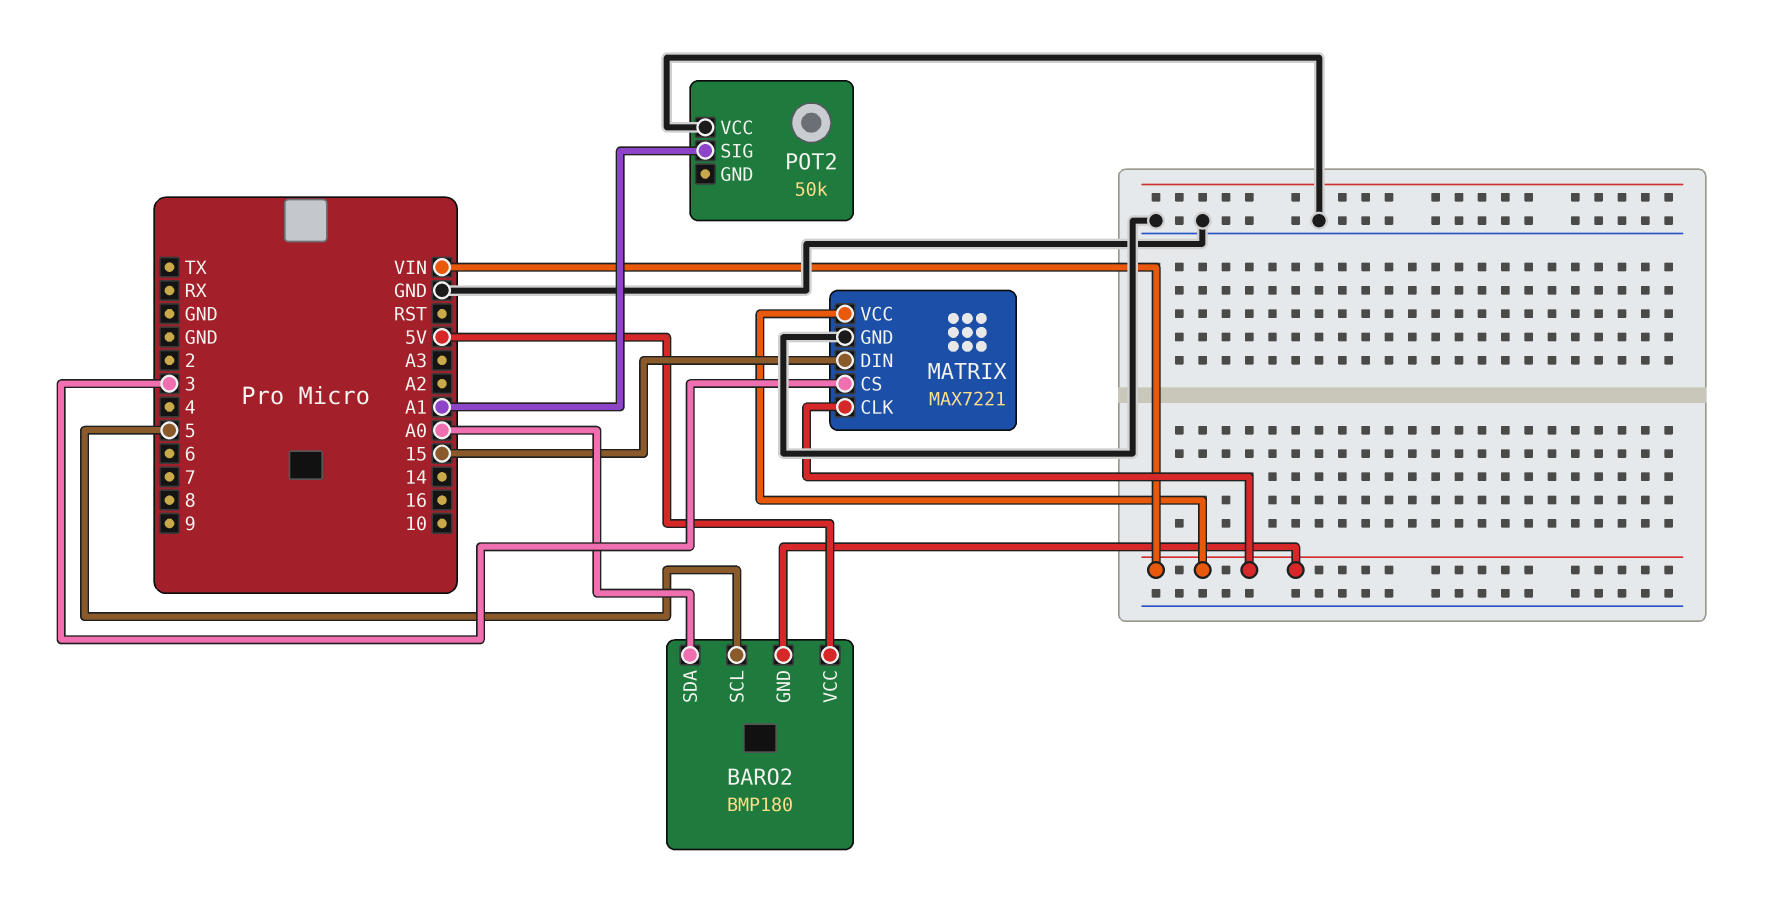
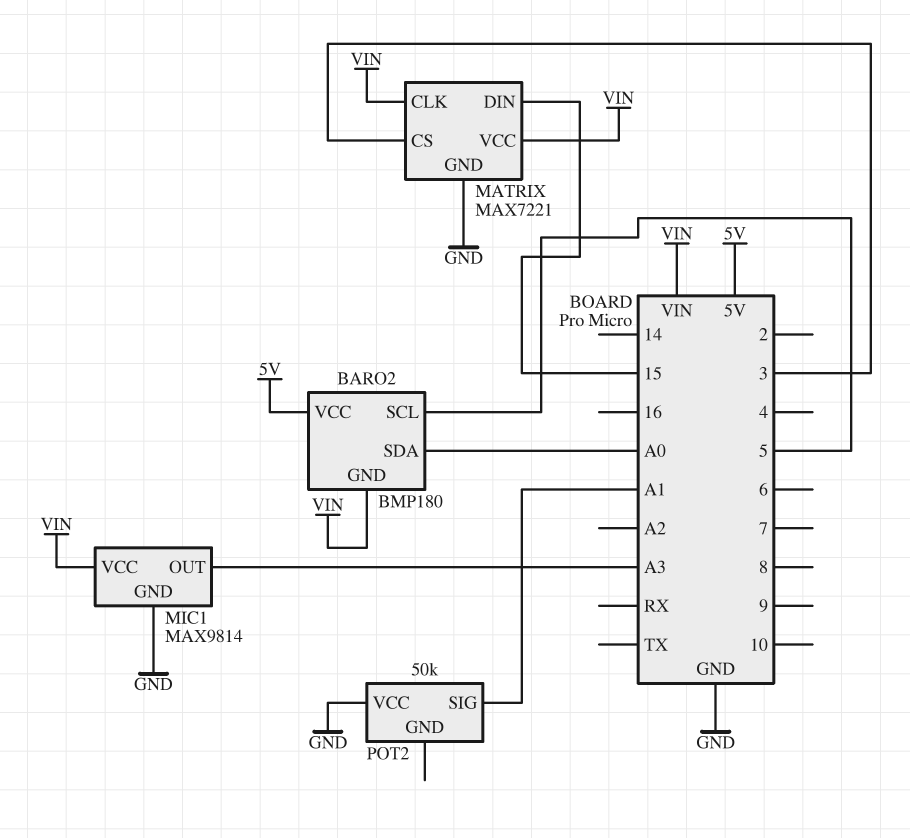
MIC1: none -> MAX9814
MIC1 pin GND: none -> GND
MIC1 pin OUT: none -> A3
MIC1 pin VCC: none -> VIN

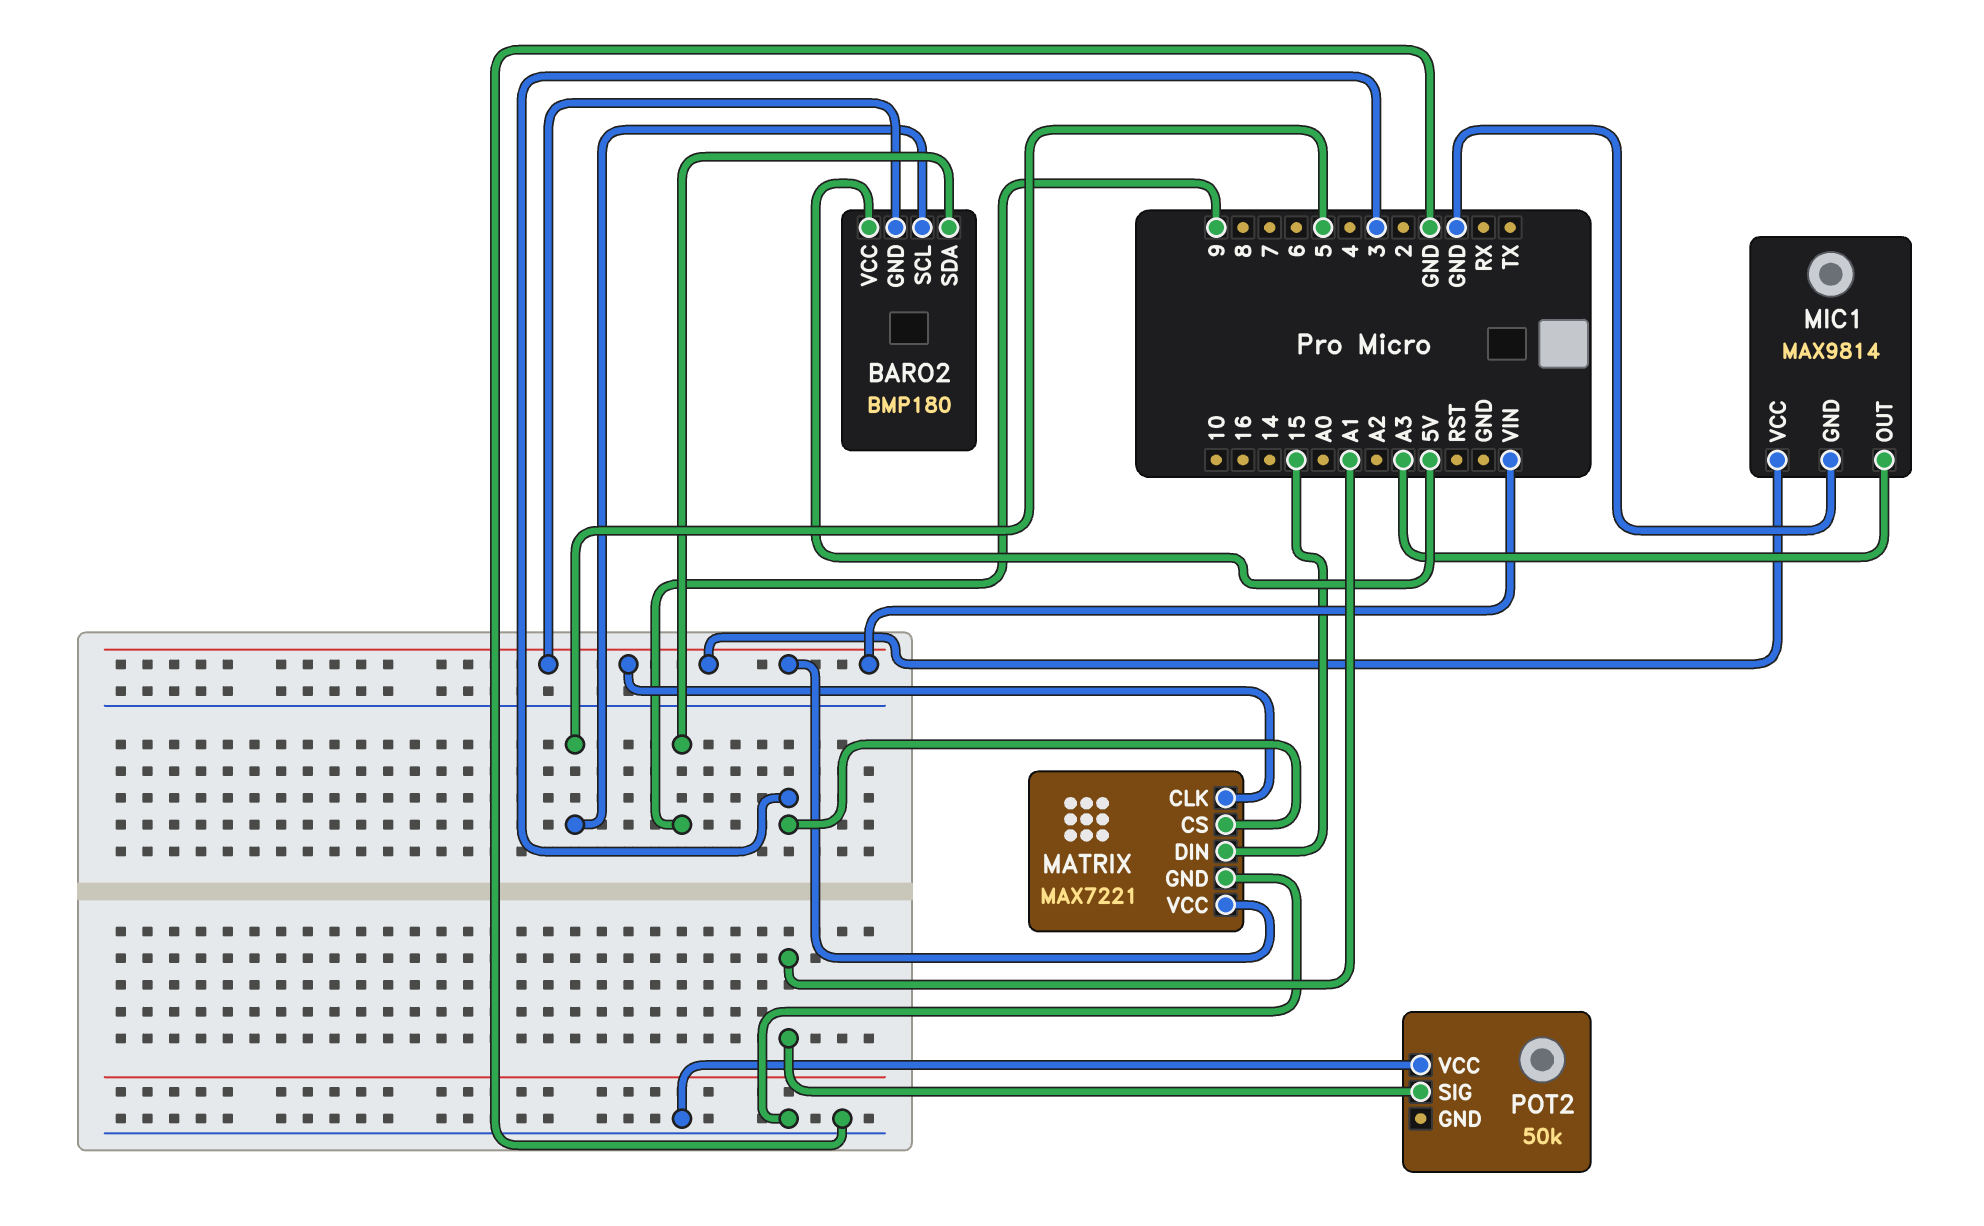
BARO2 pin SDA: A0 -> 9

